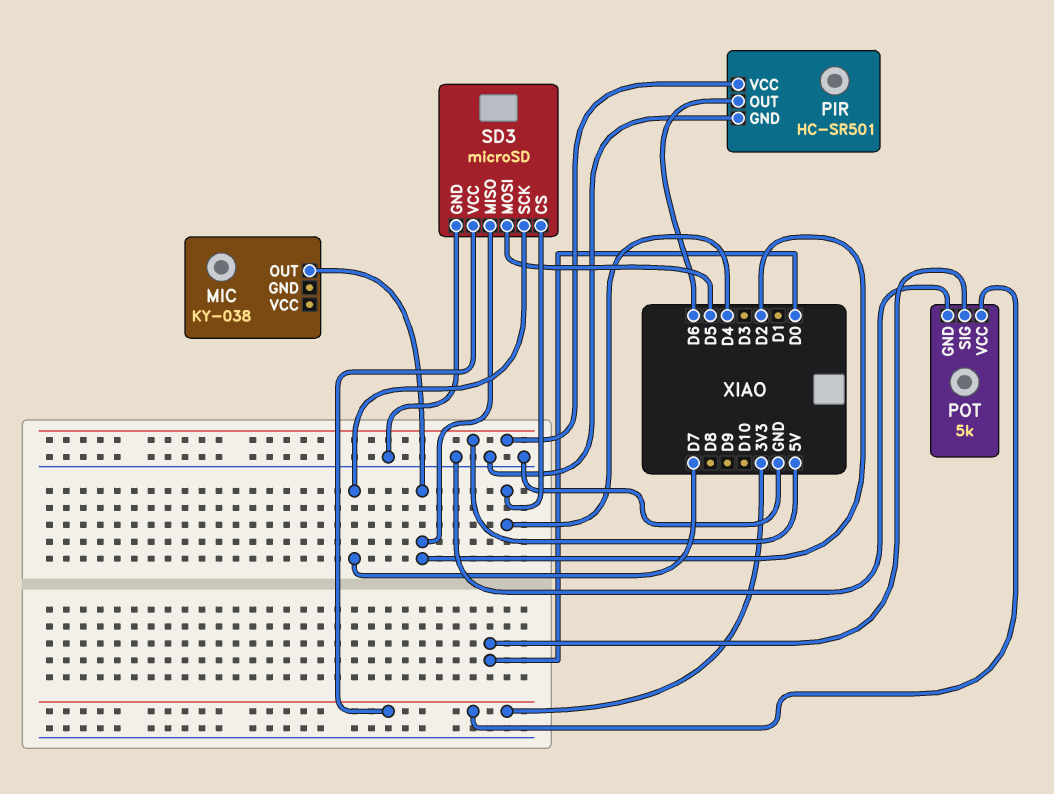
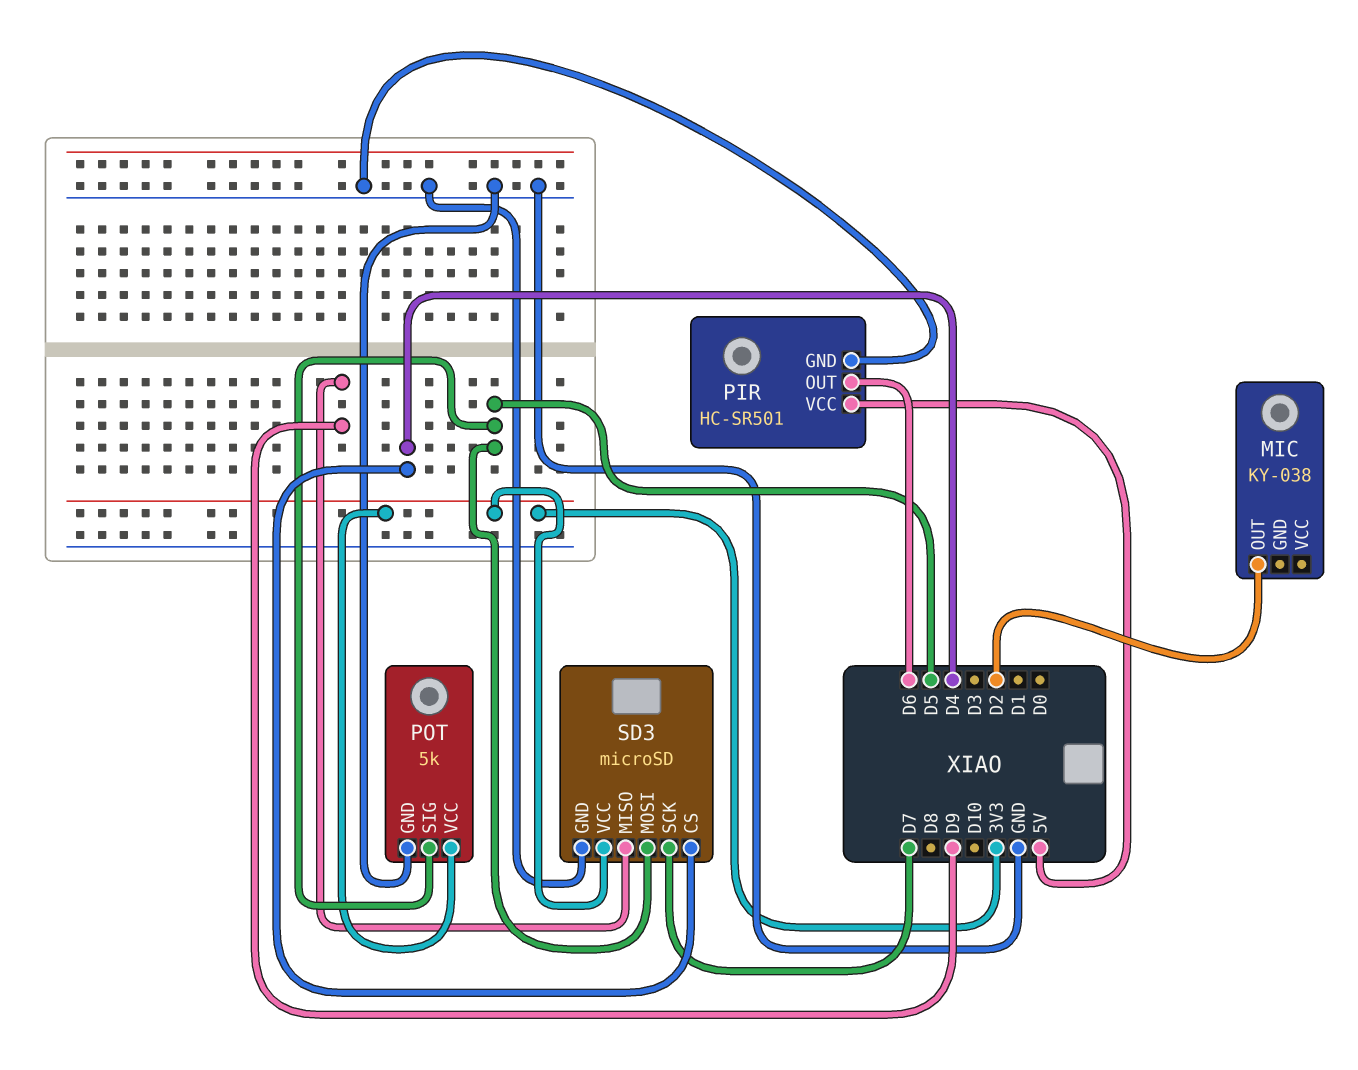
POT pin SIG: D0 -> D5
SD3 pin MISO: D2 -> D9

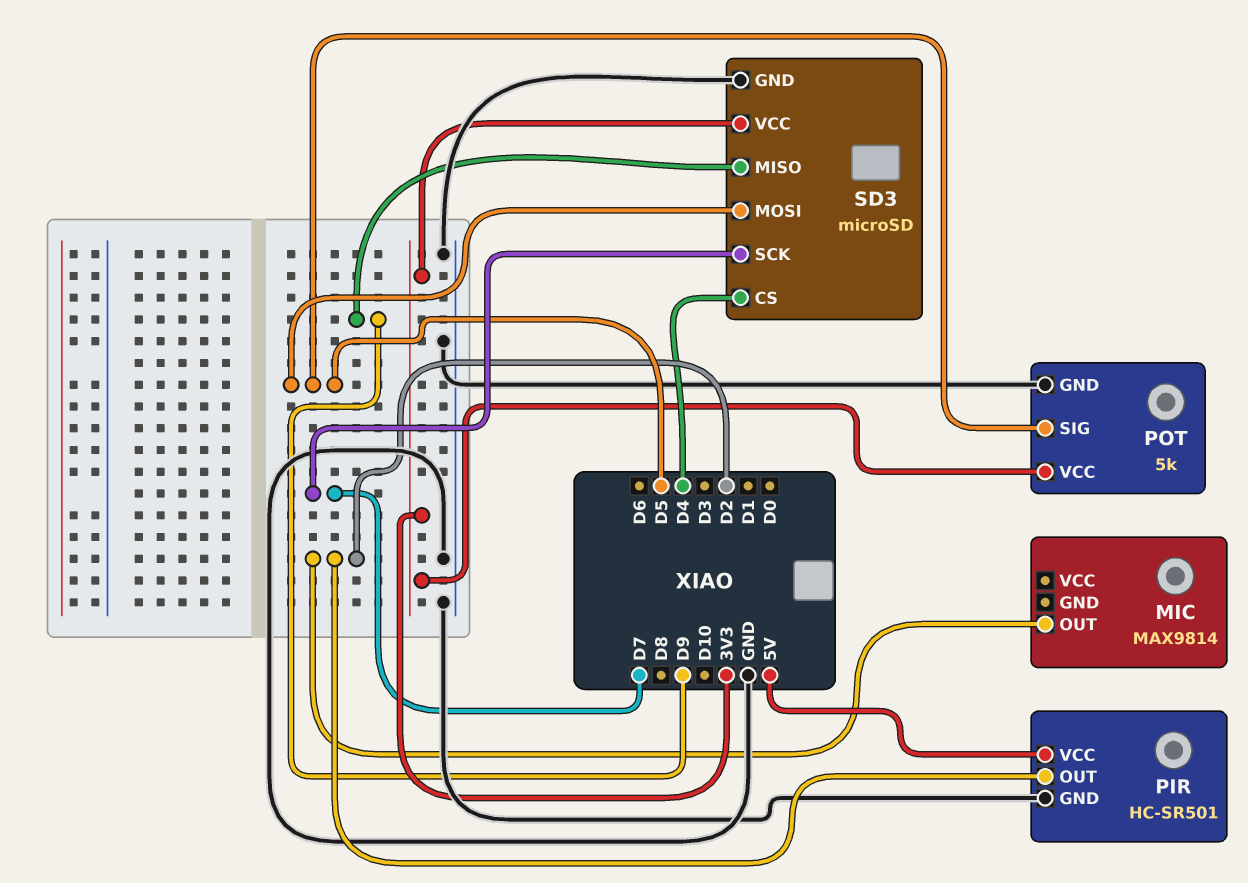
MIC: KY-038 -> MAX9814
PIR pin OUT: D6 -> D2

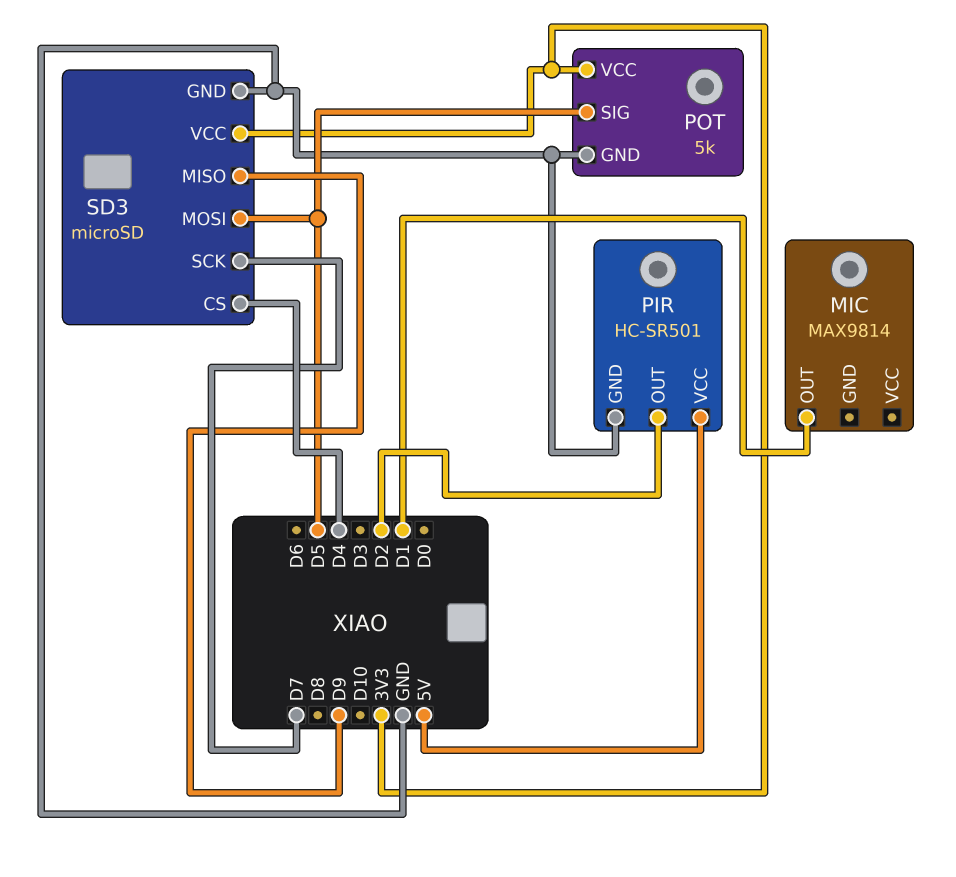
MIC pin OUT: D2 -> D1

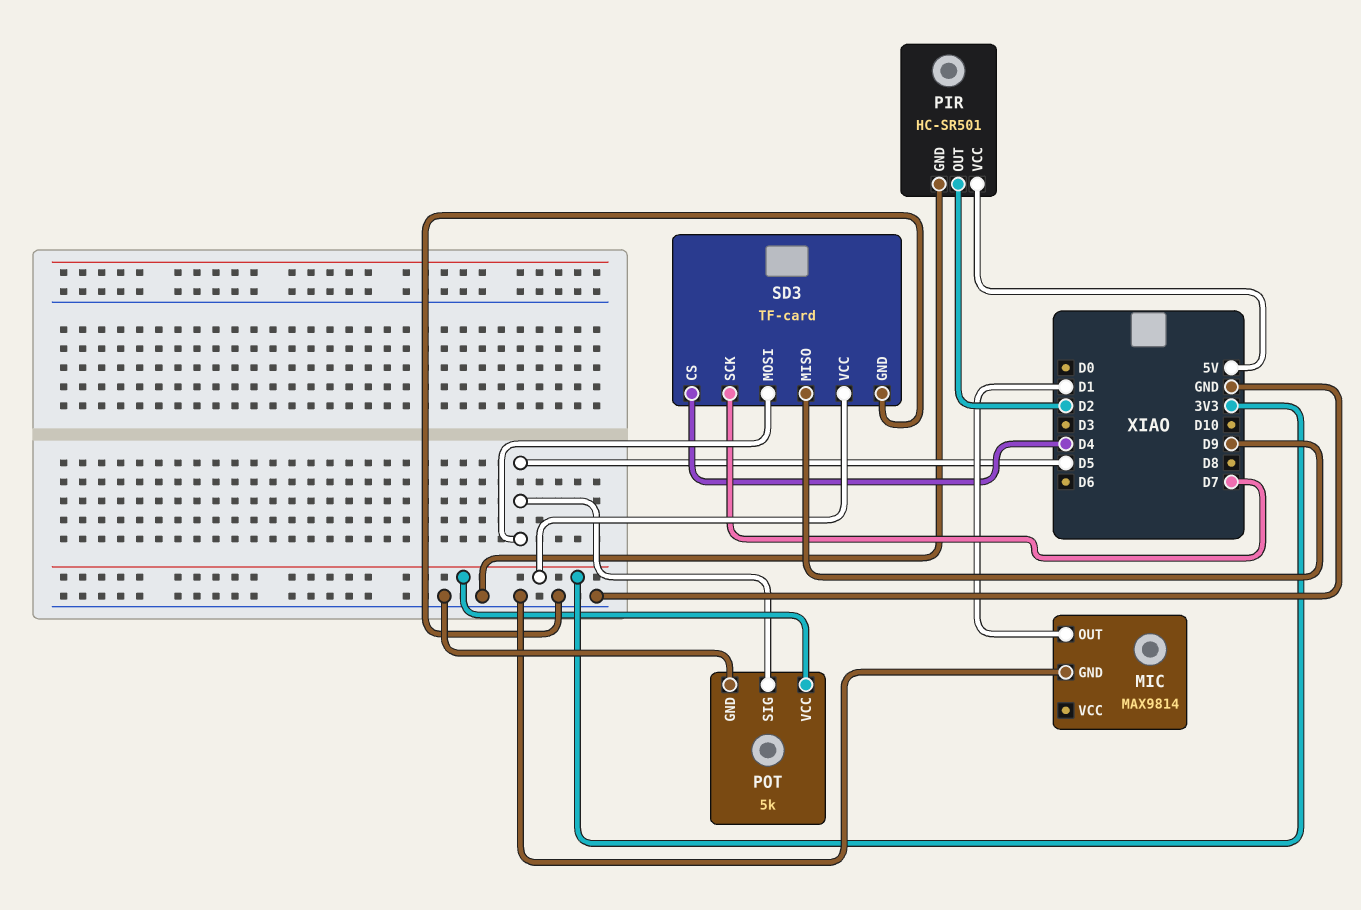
MIC pin GND: none -> GND
SD3: microSD -> TF-card

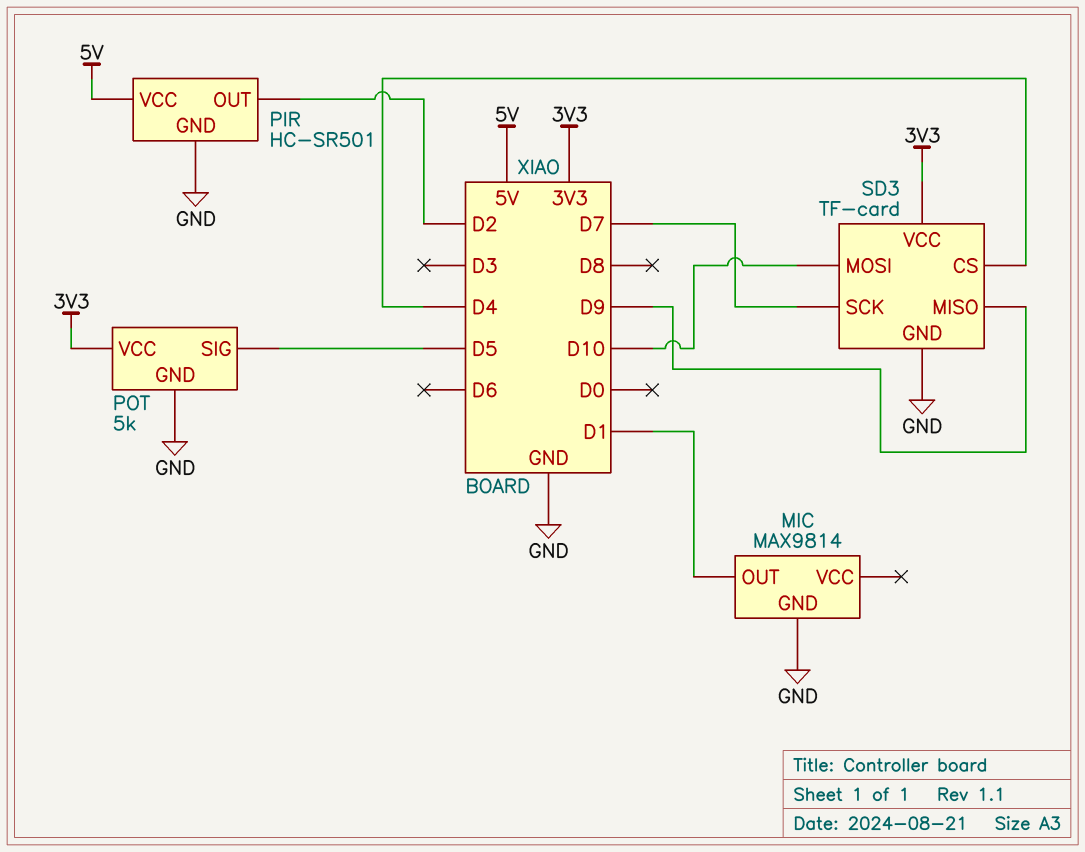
SD3 pin MOSI: D5 -> D10

